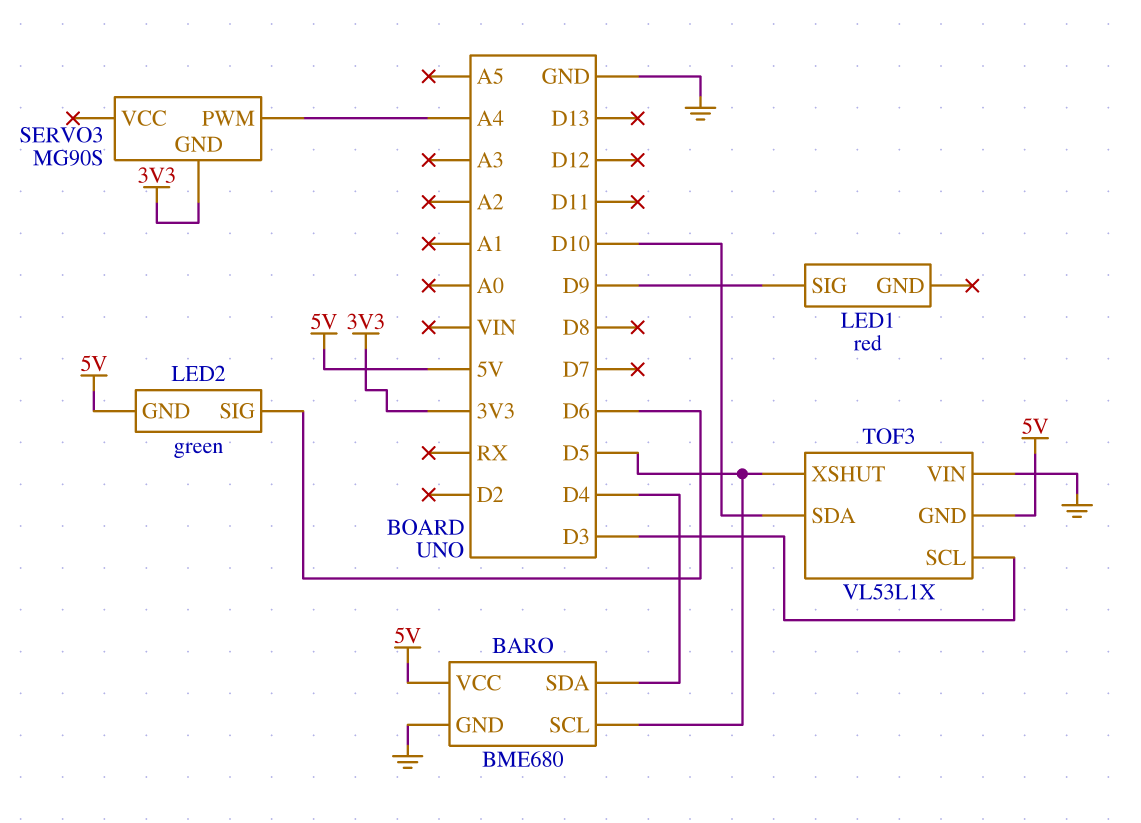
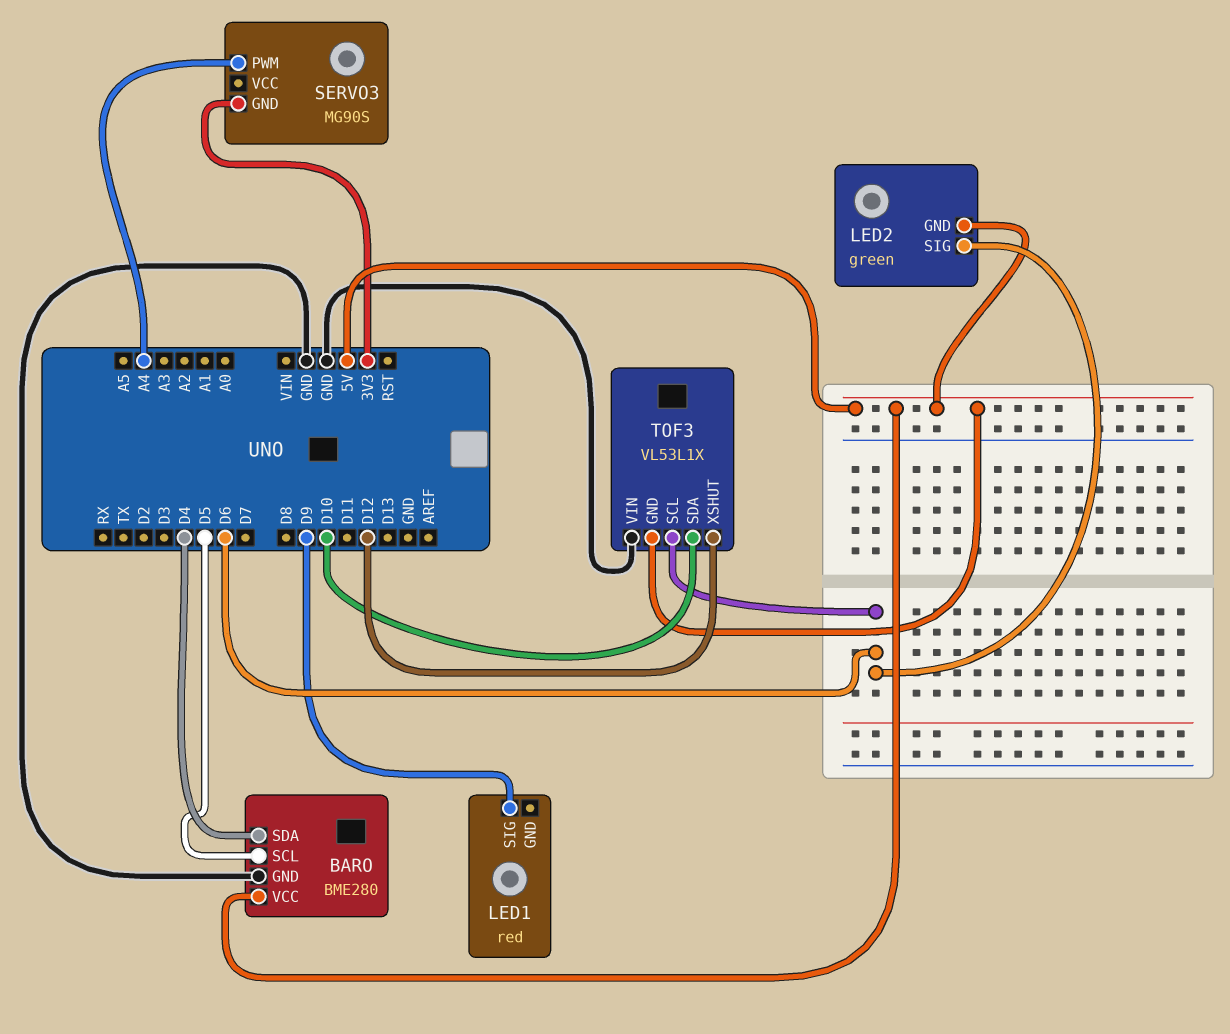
BARO: BME680 -> BME280
TOF3 pin SCL: D3 -> D6
TOF3 pin XSHUT: D5 -> D12

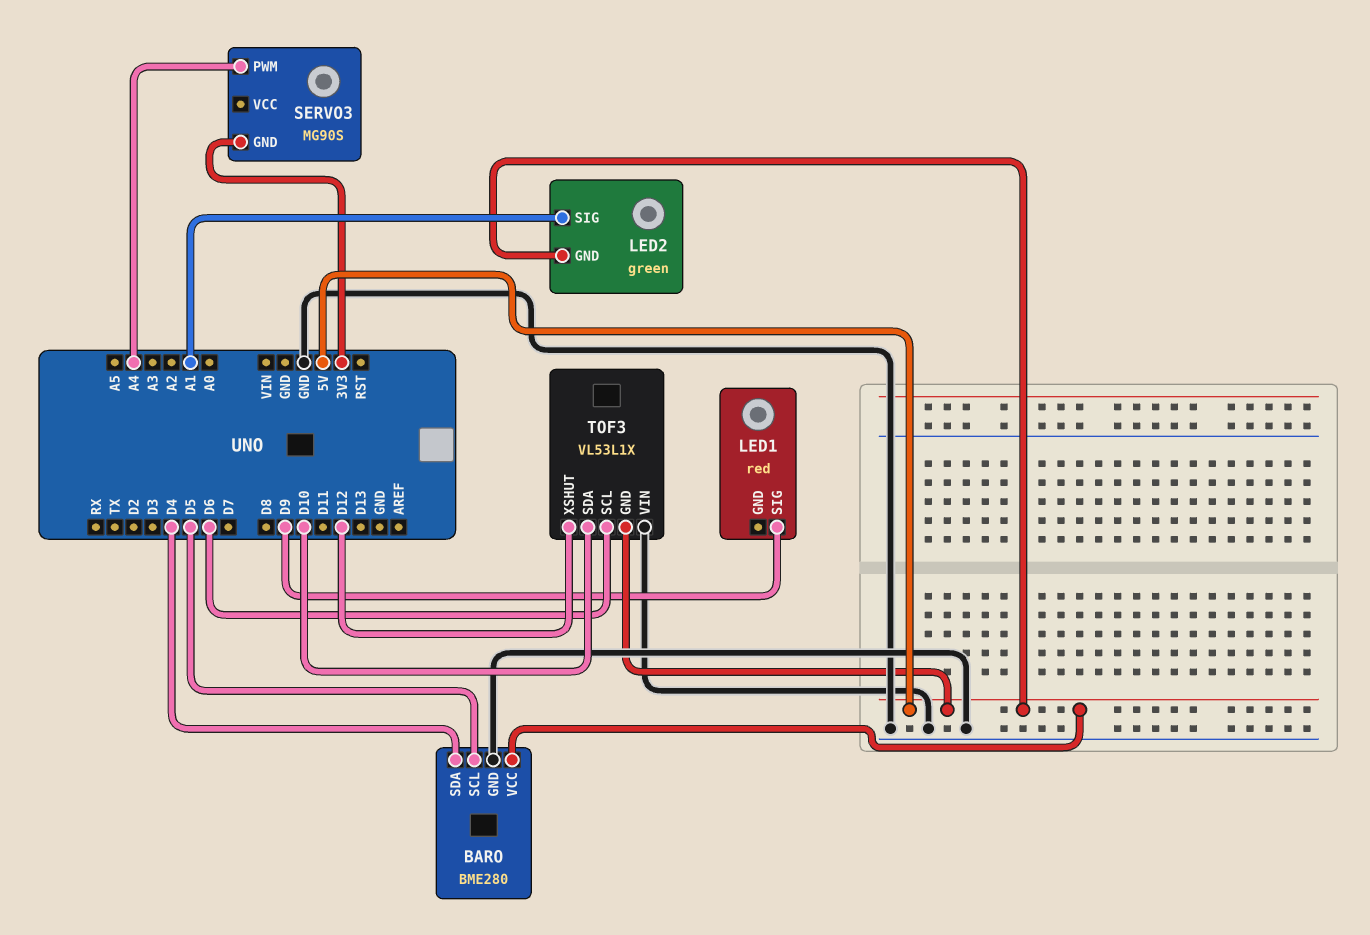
LED2 pin SIG: D6 -> A1

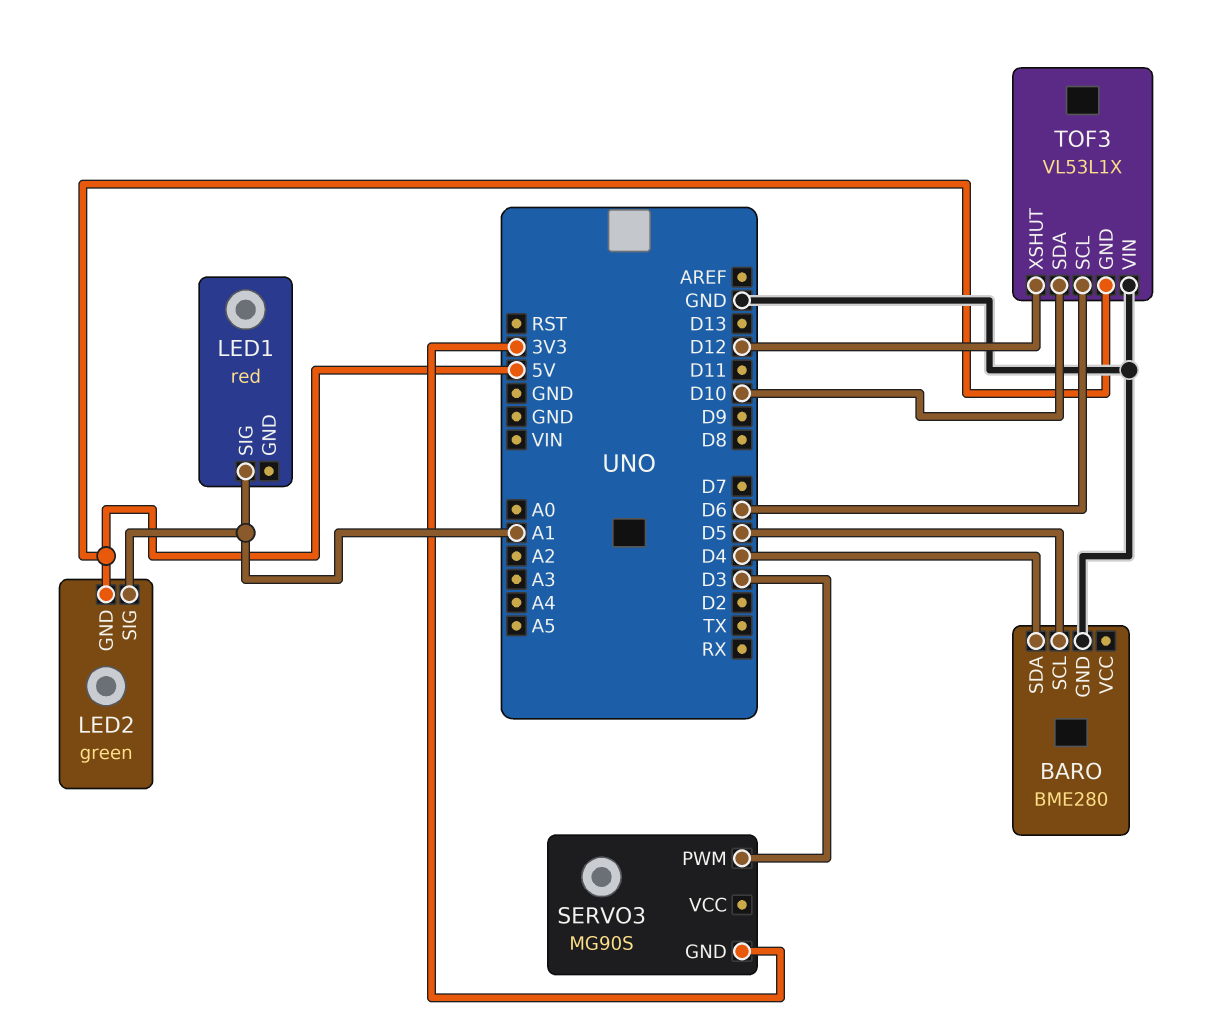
BARO pin VCC: 5V -> none
LED1 pin SIG: D9 -> A1
SERVO3 pin PWM: A4 -> D3

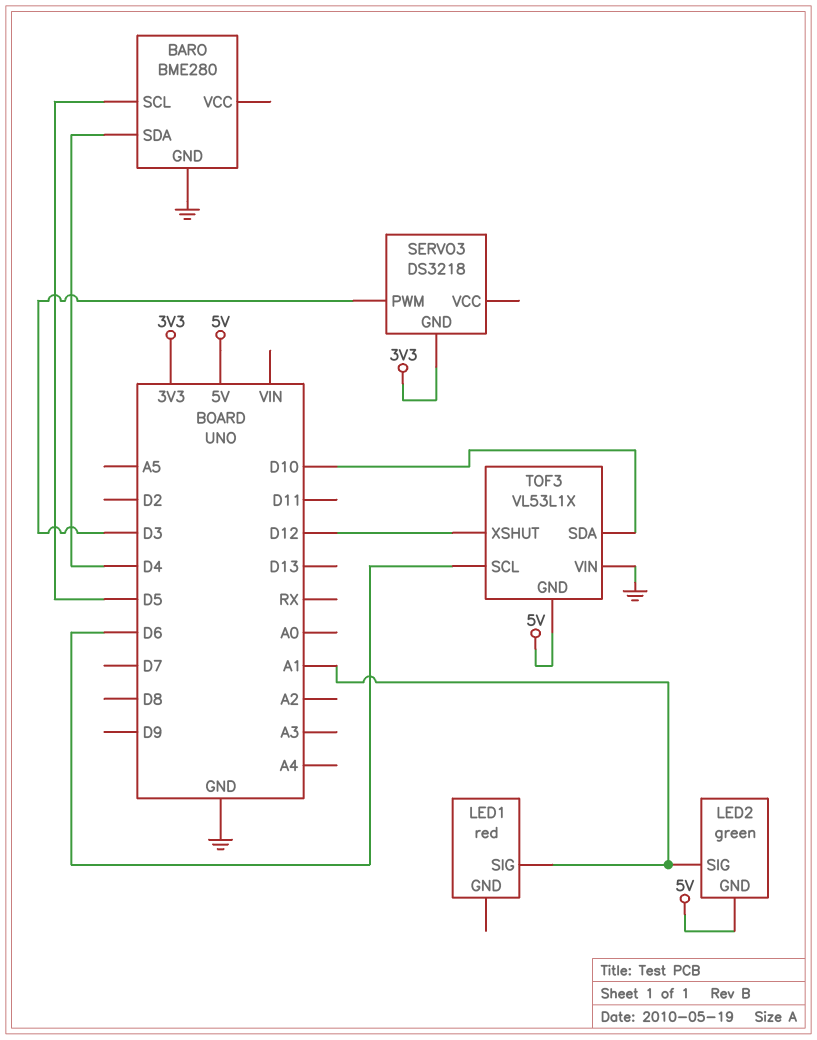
SERVO3: MG90S -> DS3218

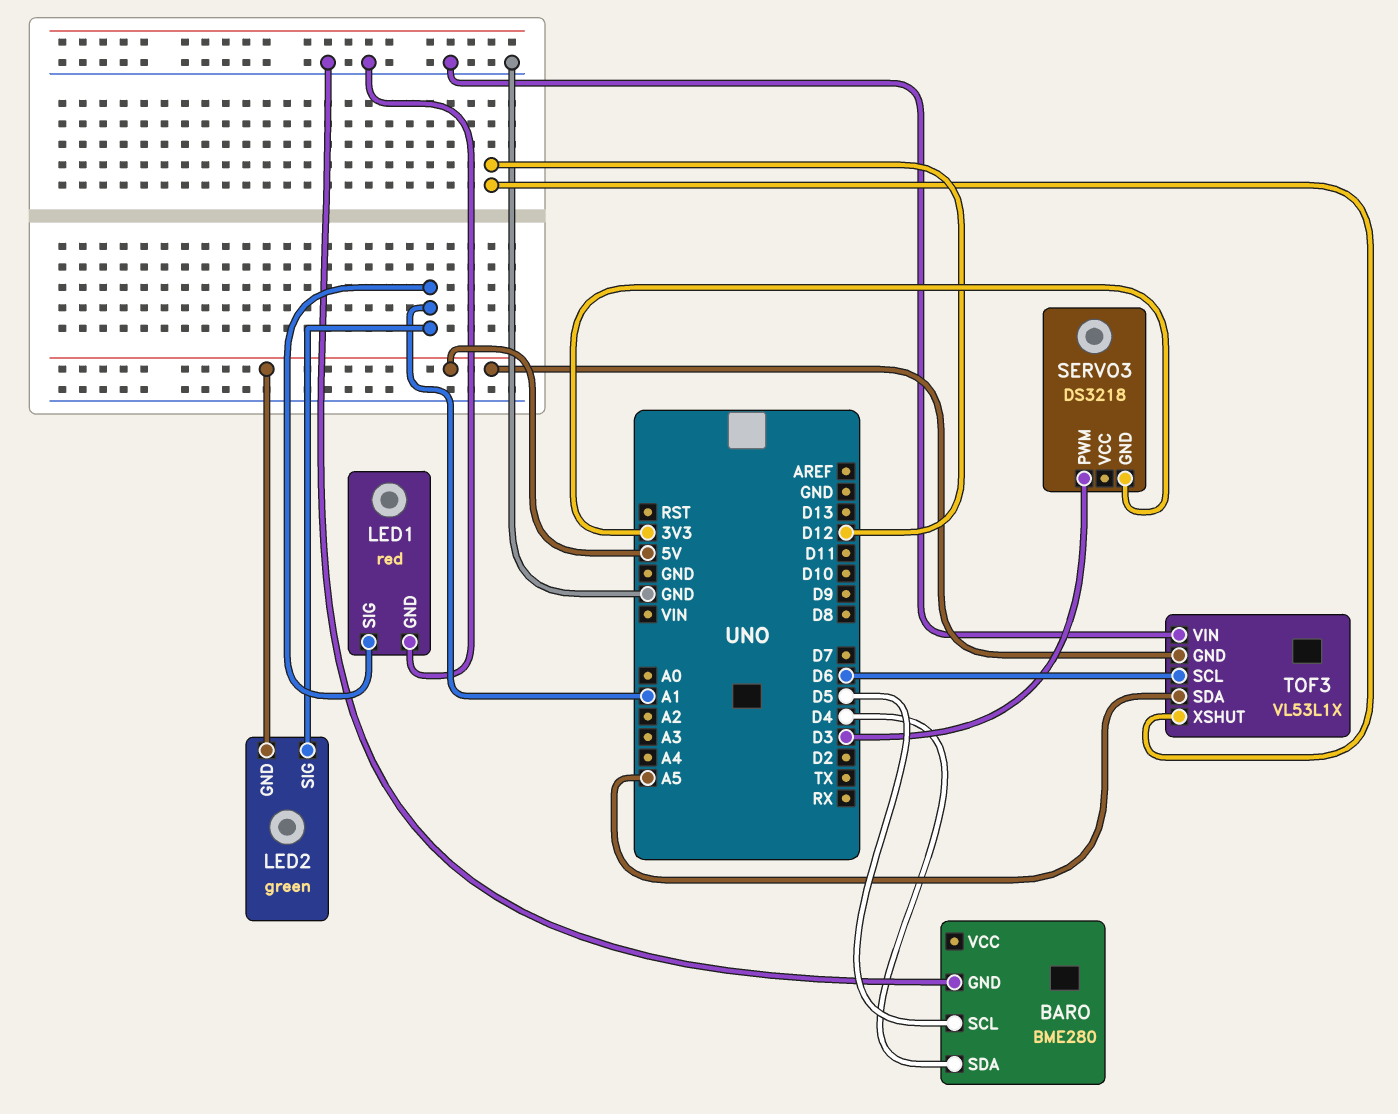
LED1 pin GND: none -> GND
TOF3 pin SDA: D10 -> A5

